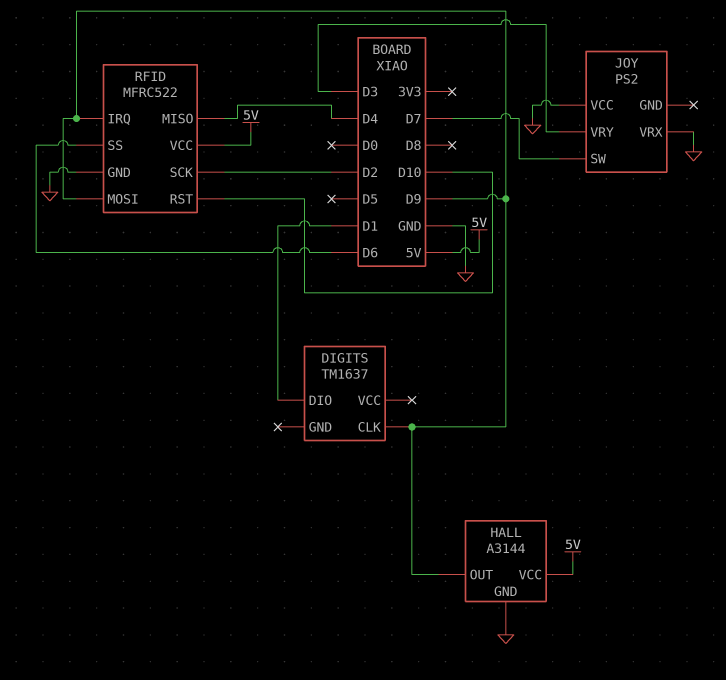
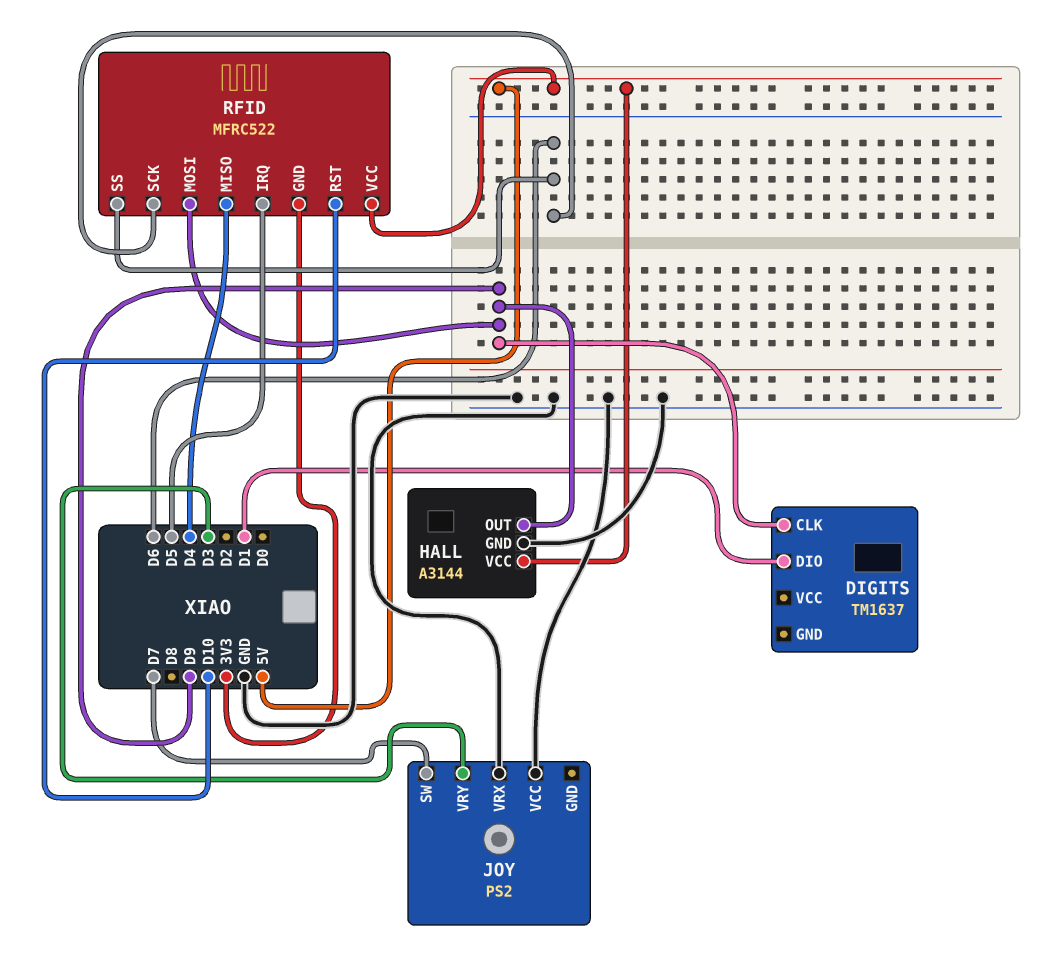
RFID pin GND: GND -> 3V3
RFID pin IRQ: D9 -> D5
RFID pin SCK: D2 -> D6

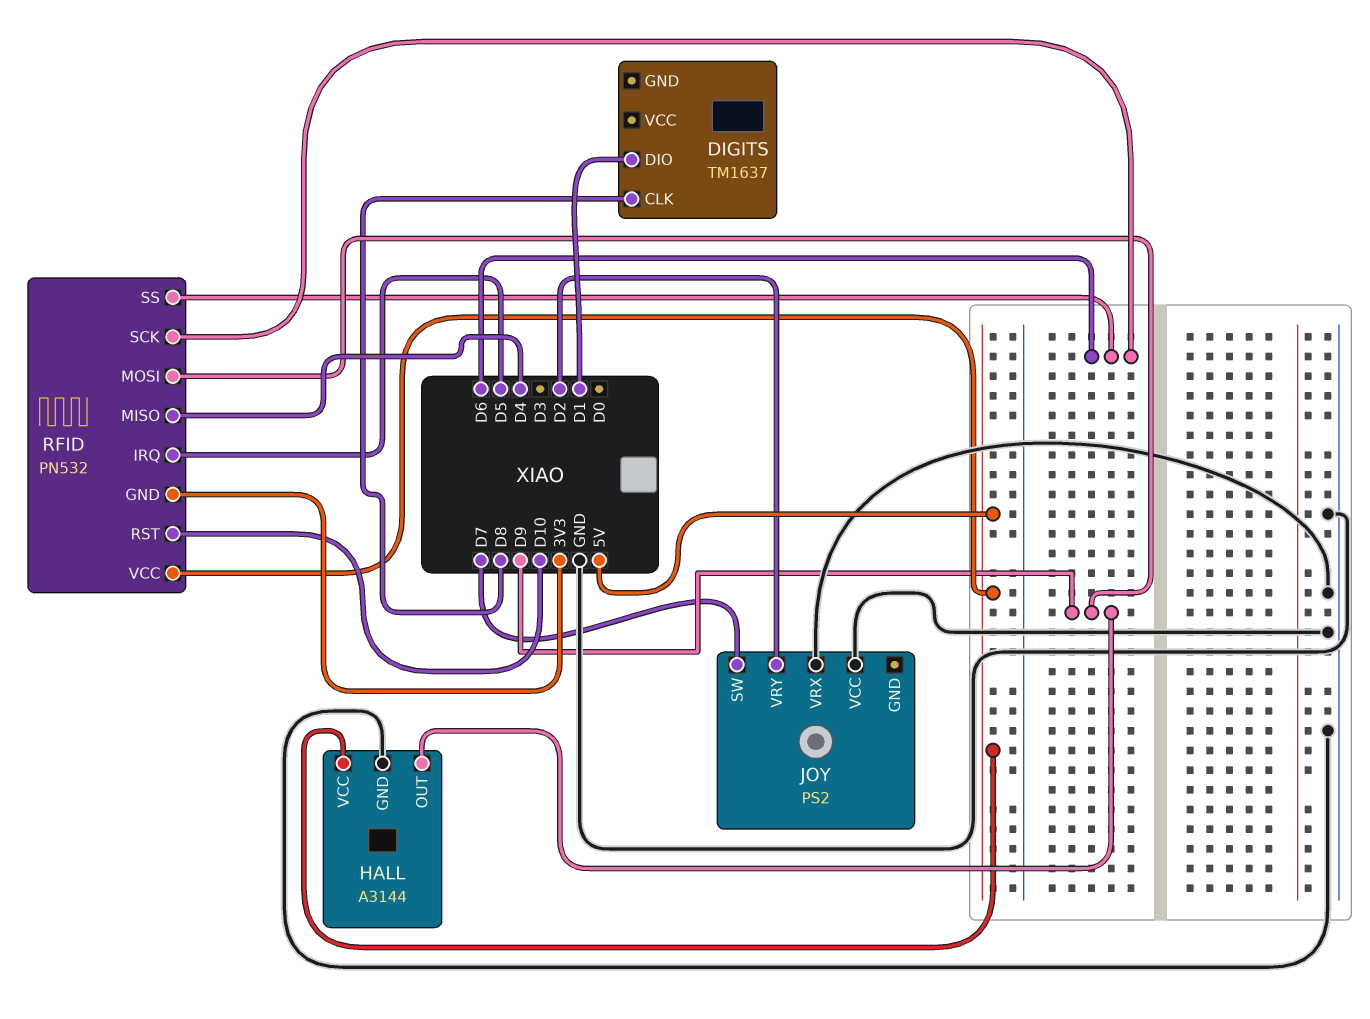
DIGITS pin CLK: D9 -> D8
JOY pin VRY: D3 -> D2
RFID: MFRC522 -> PN532

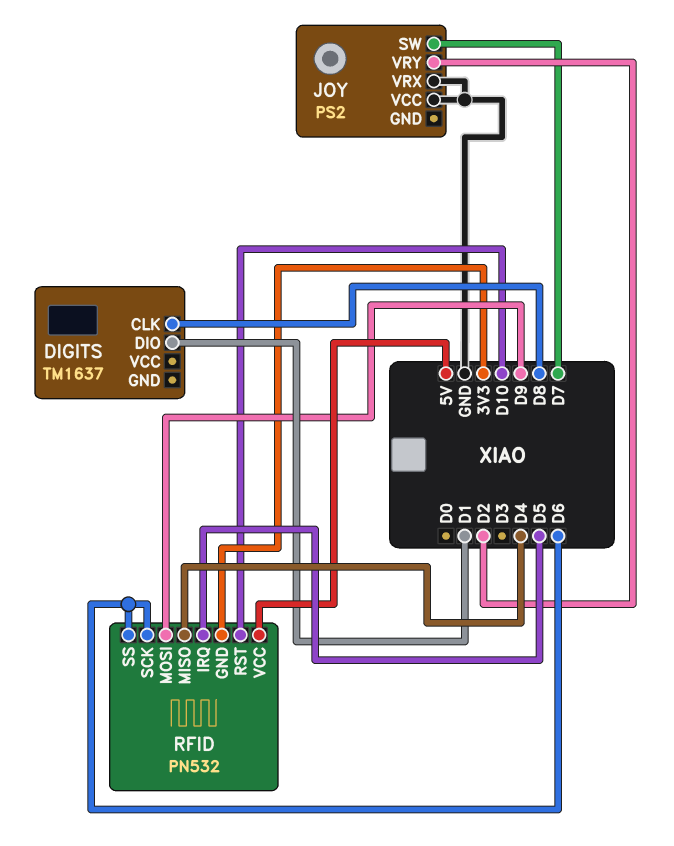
HALL: A3144 -> none
HALL pin GND: GND -> none
HALL pin OUT: D9 -> none
HALL pin VCC: 5V -> none

